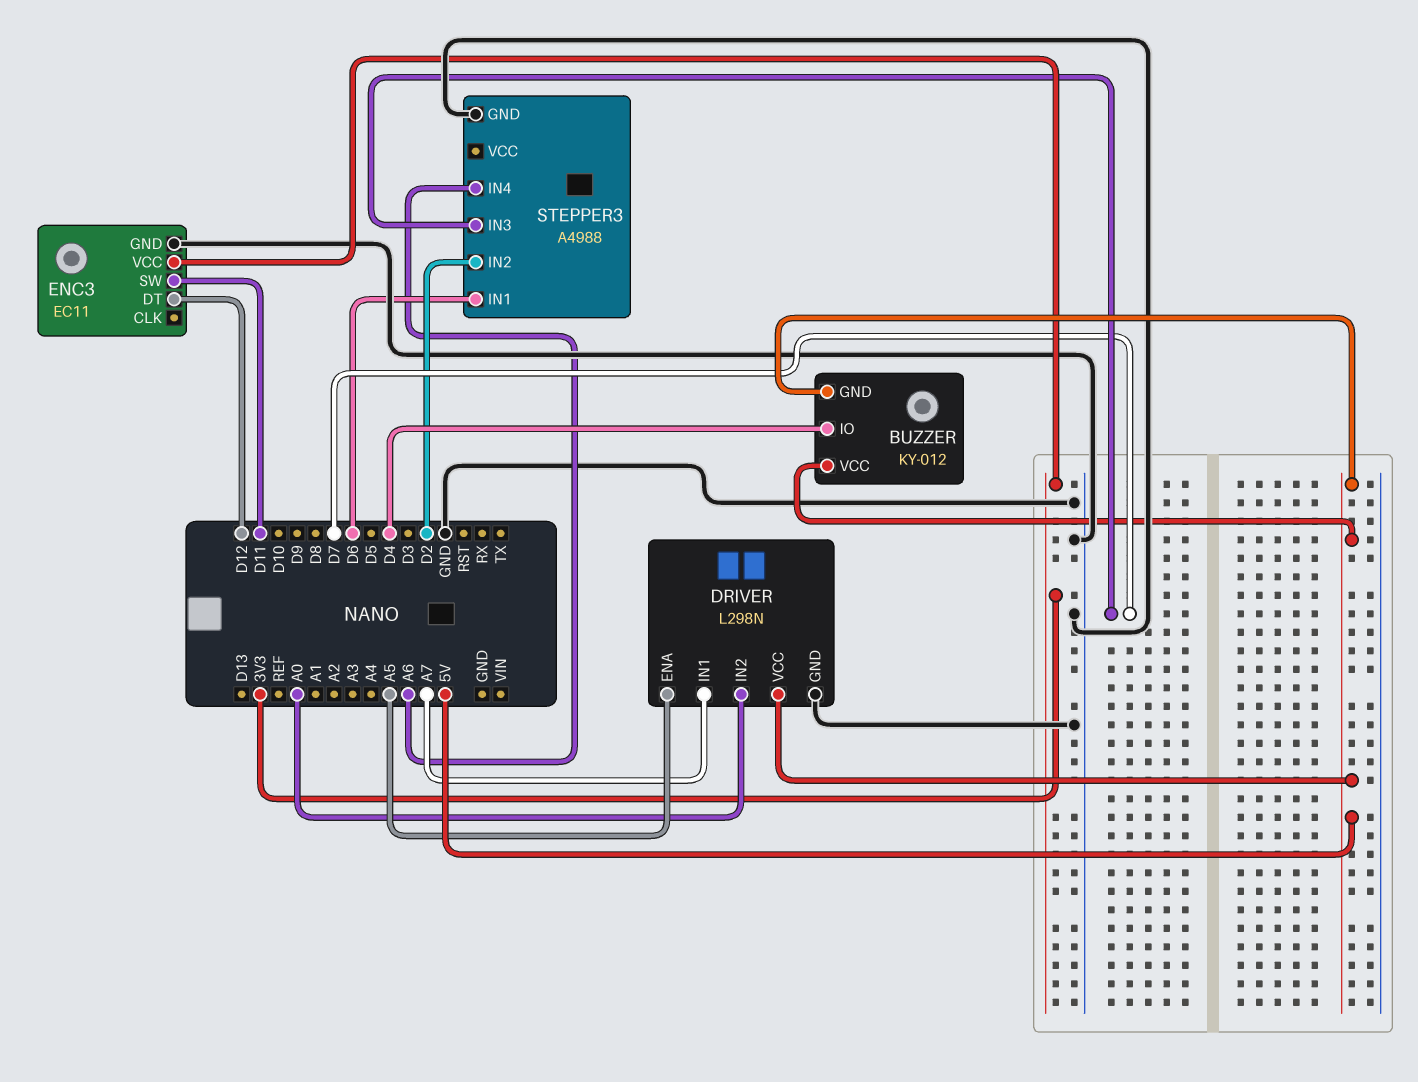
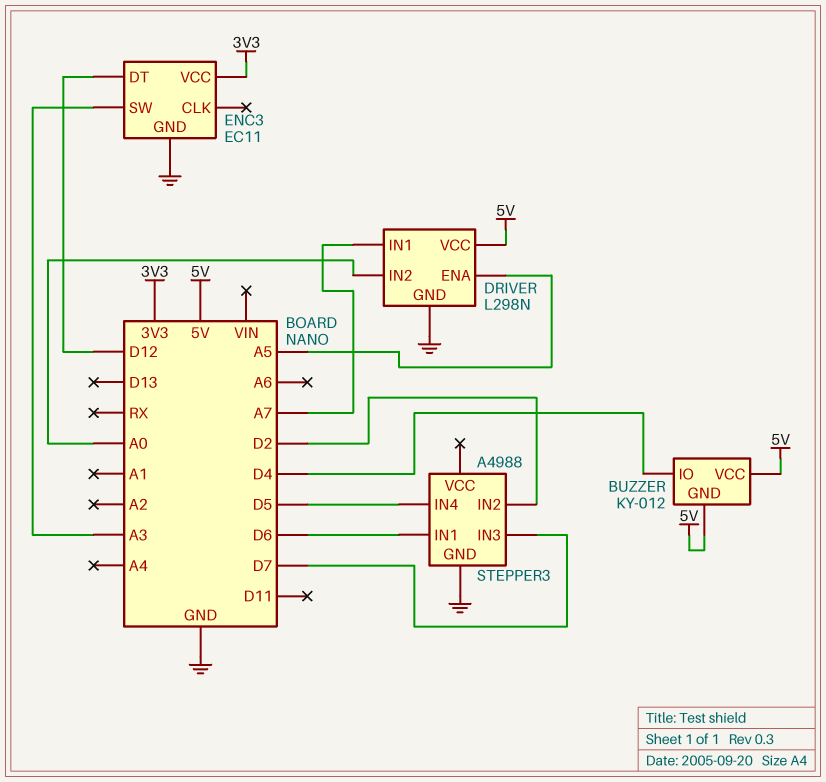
ENC3 pin SW: D11 -> A3
STEPPER3 pin IN4: A6 -> D5

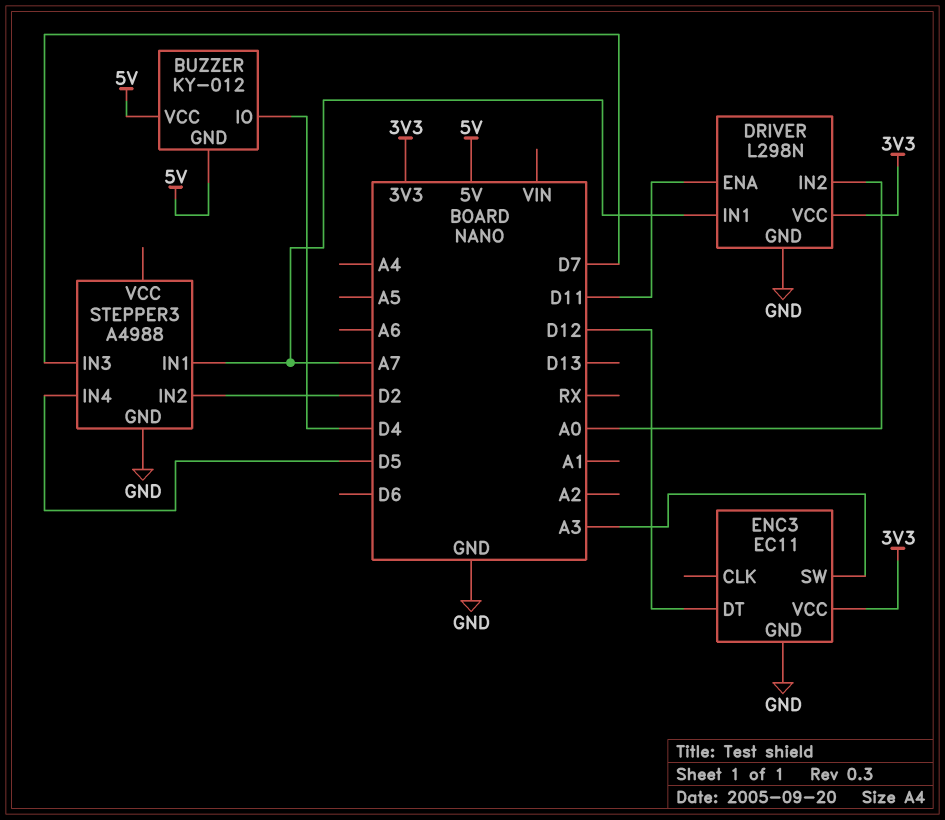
DRIVER pin ENA: A5 -> D11
DRIVER pin VCC: 5V -> 3V3
STEPPER3 pin IN1: D6 -> A7

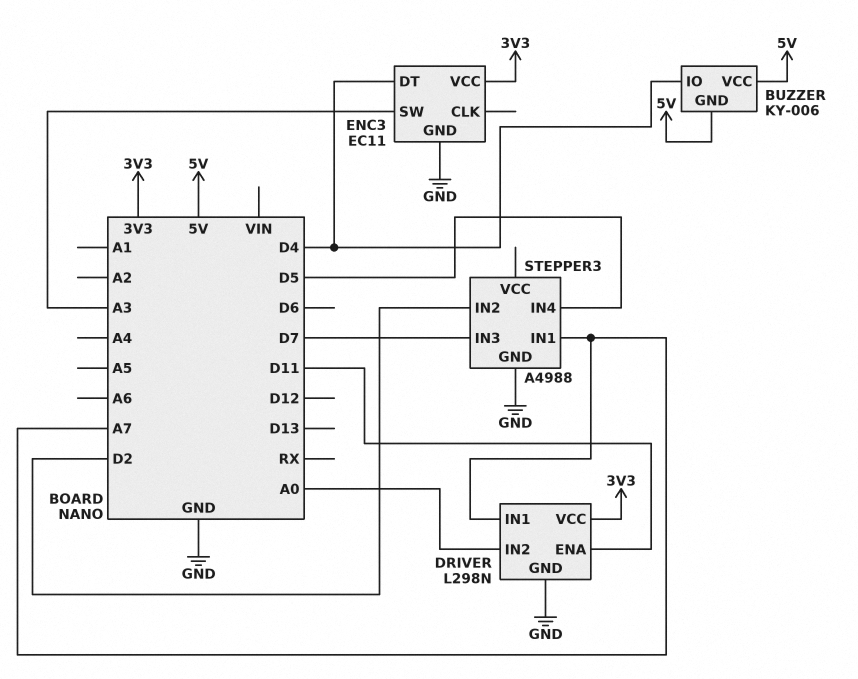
BUZZER: KY-012 -> KY-006
ENC3 pin DT: D12 -> D4

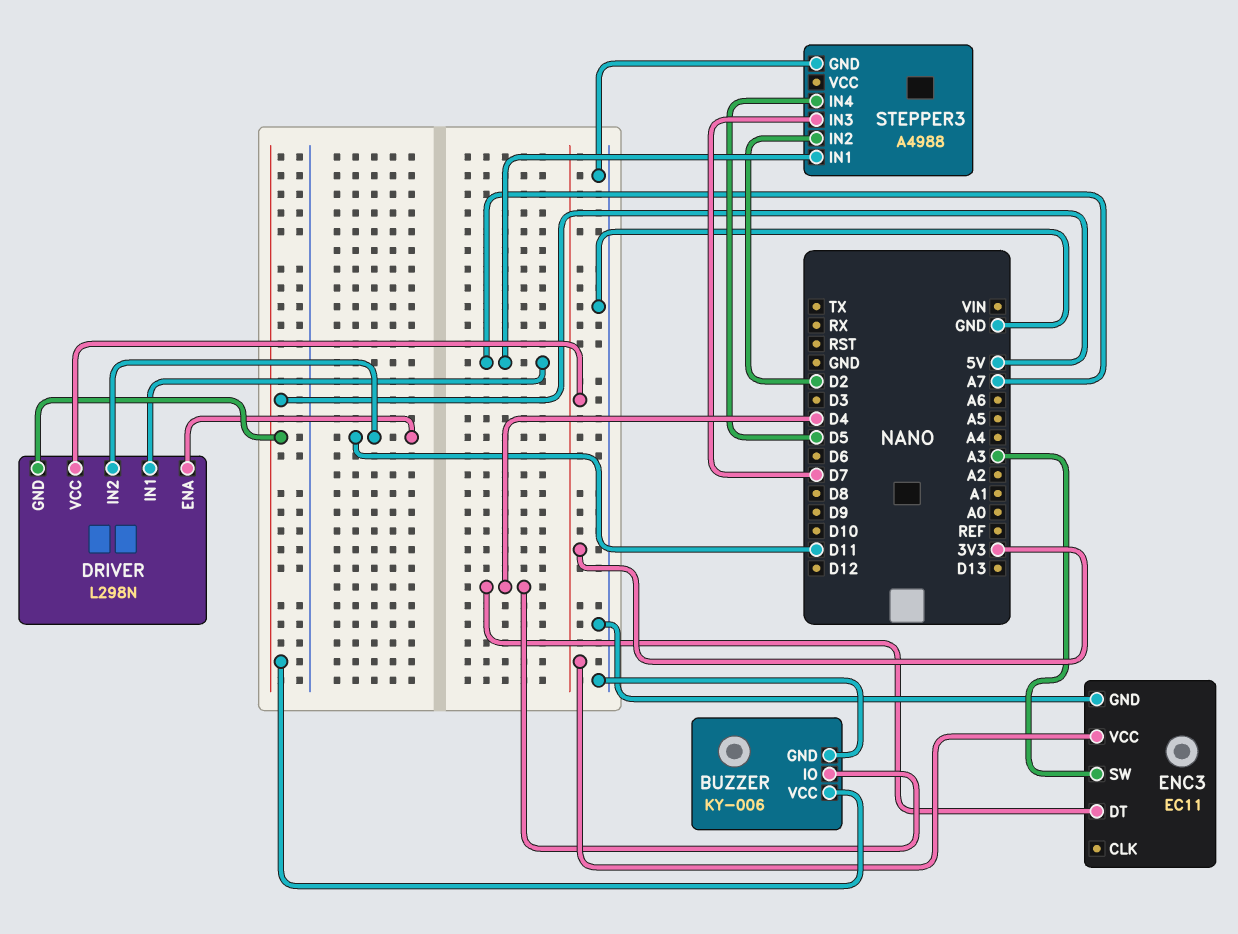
BUZZER pin GND: 5V -> GND
DRIVER pin GND: GND -> 5V
DRIVER pin IN2: A0 -> D11

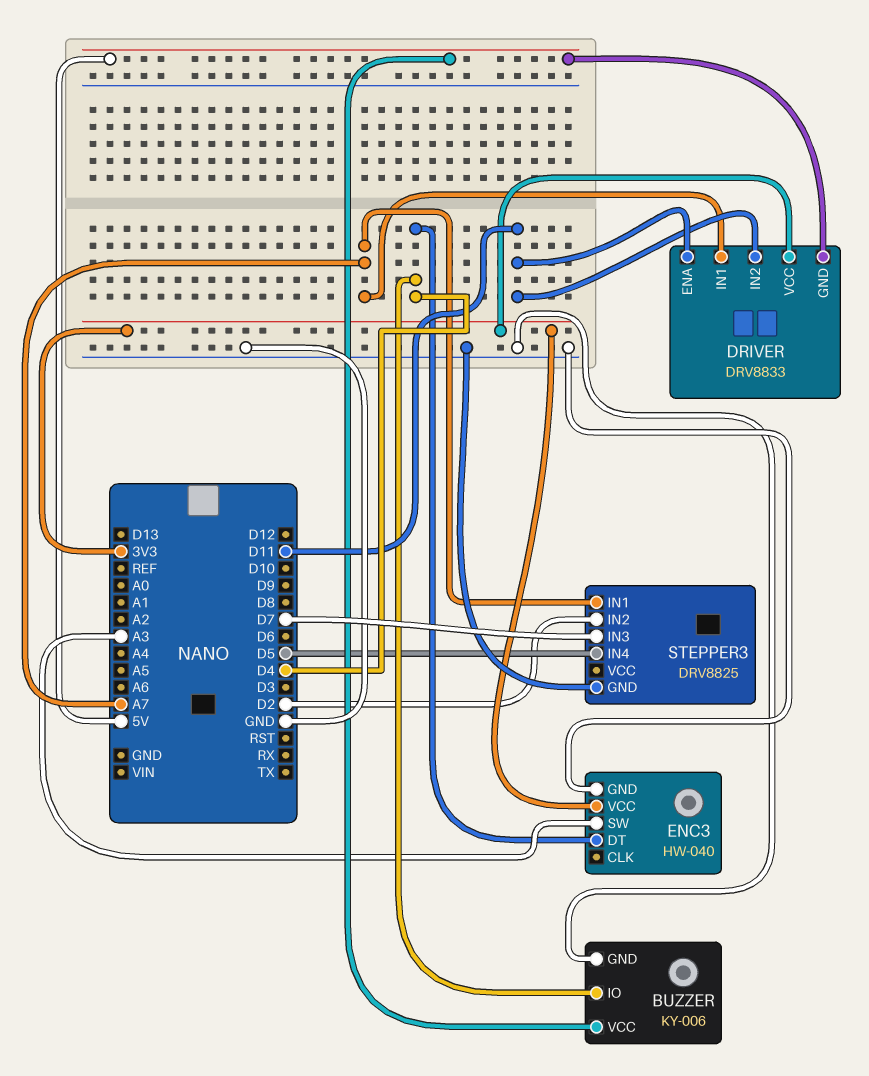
DRIVER: L298N -> DRV8833
ENC3: EC11 -> HW-040
STEPPER3: A4988 -> DRV8825

